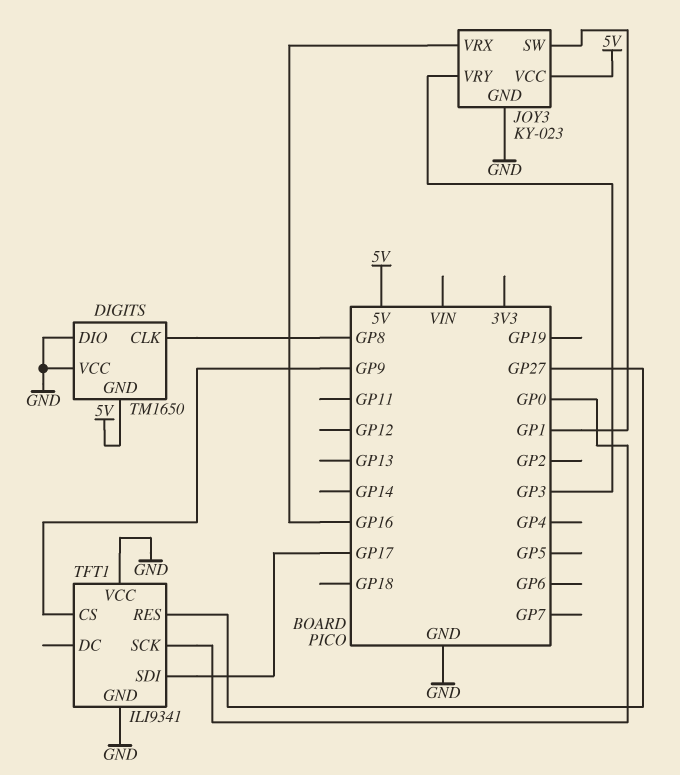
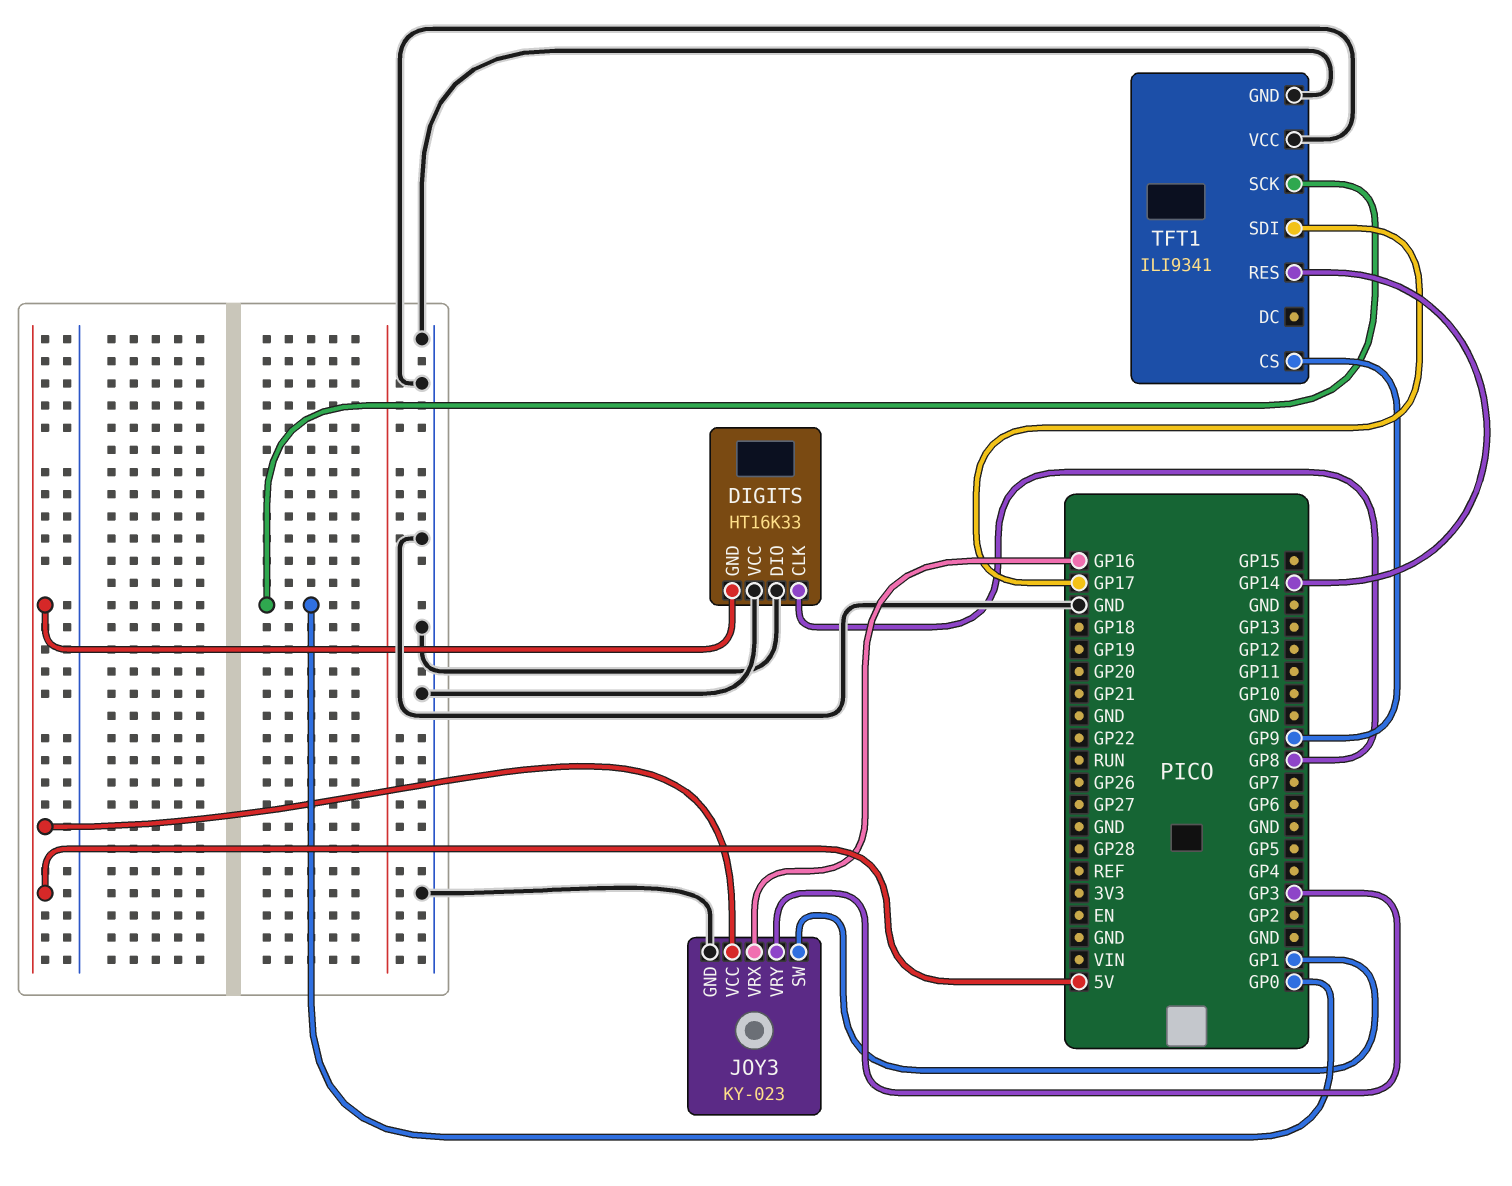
DIGITS: TM1650 -> HT16K33
TFT1 pin RES: GP27 -> GP14

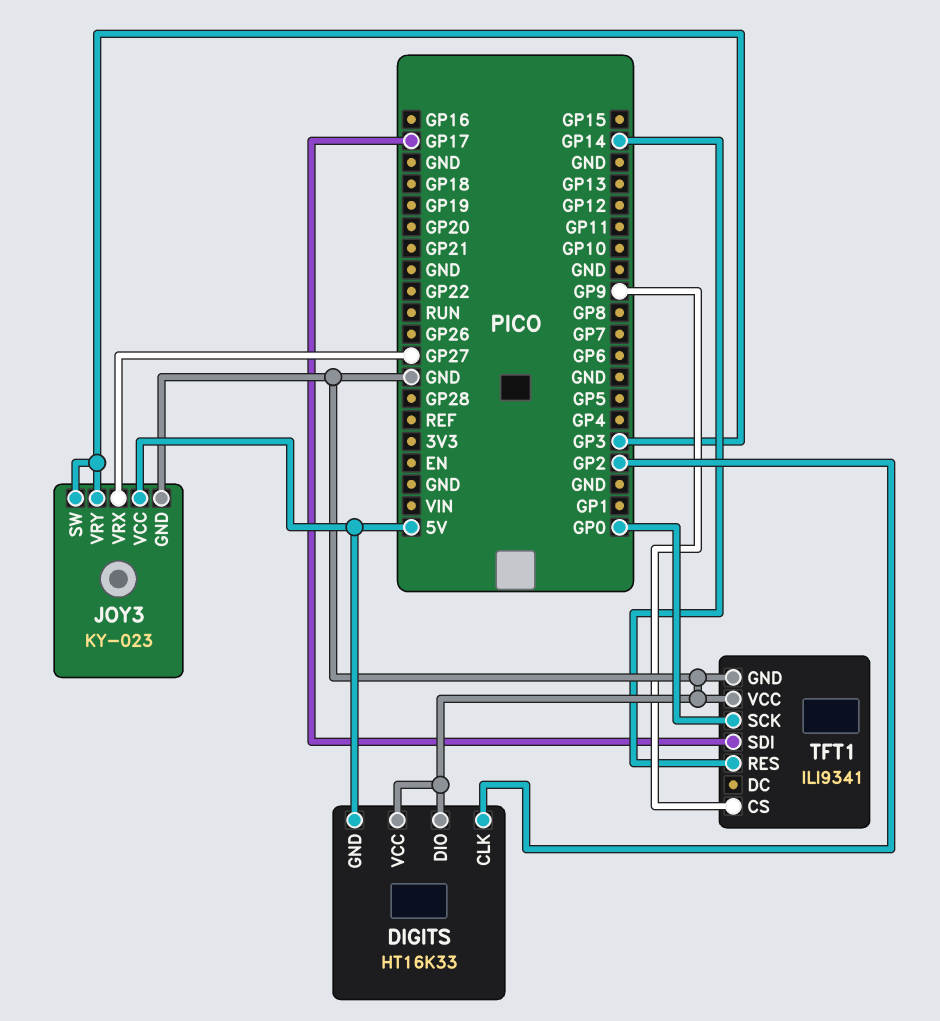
DIGITS pin CLK: GP8 -> GP2
JOY3 pin SW: GP1 -> GP3
JOY3 pin VRX: GP16 -> GP27

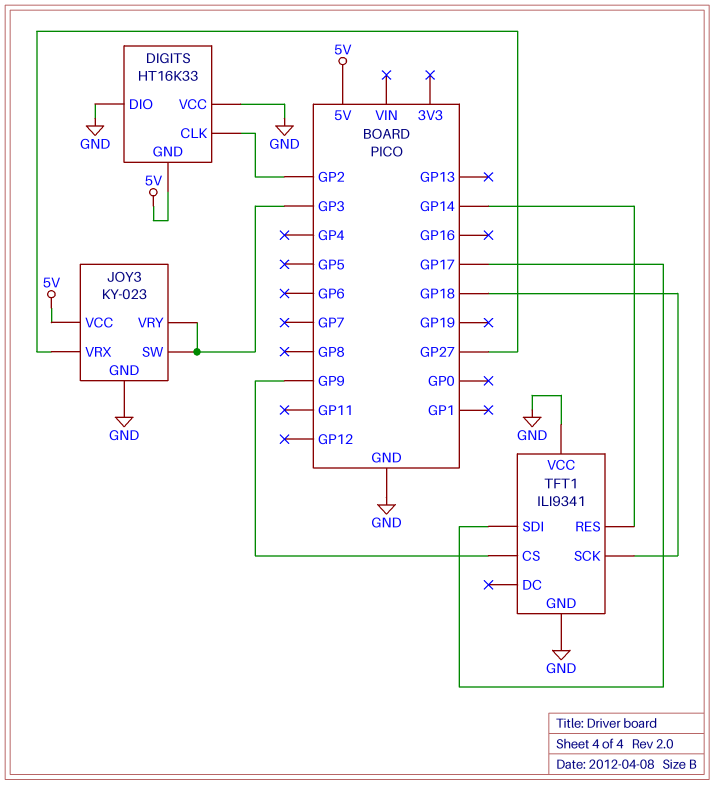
TFT1 pin SCK: GP0 -> GP18

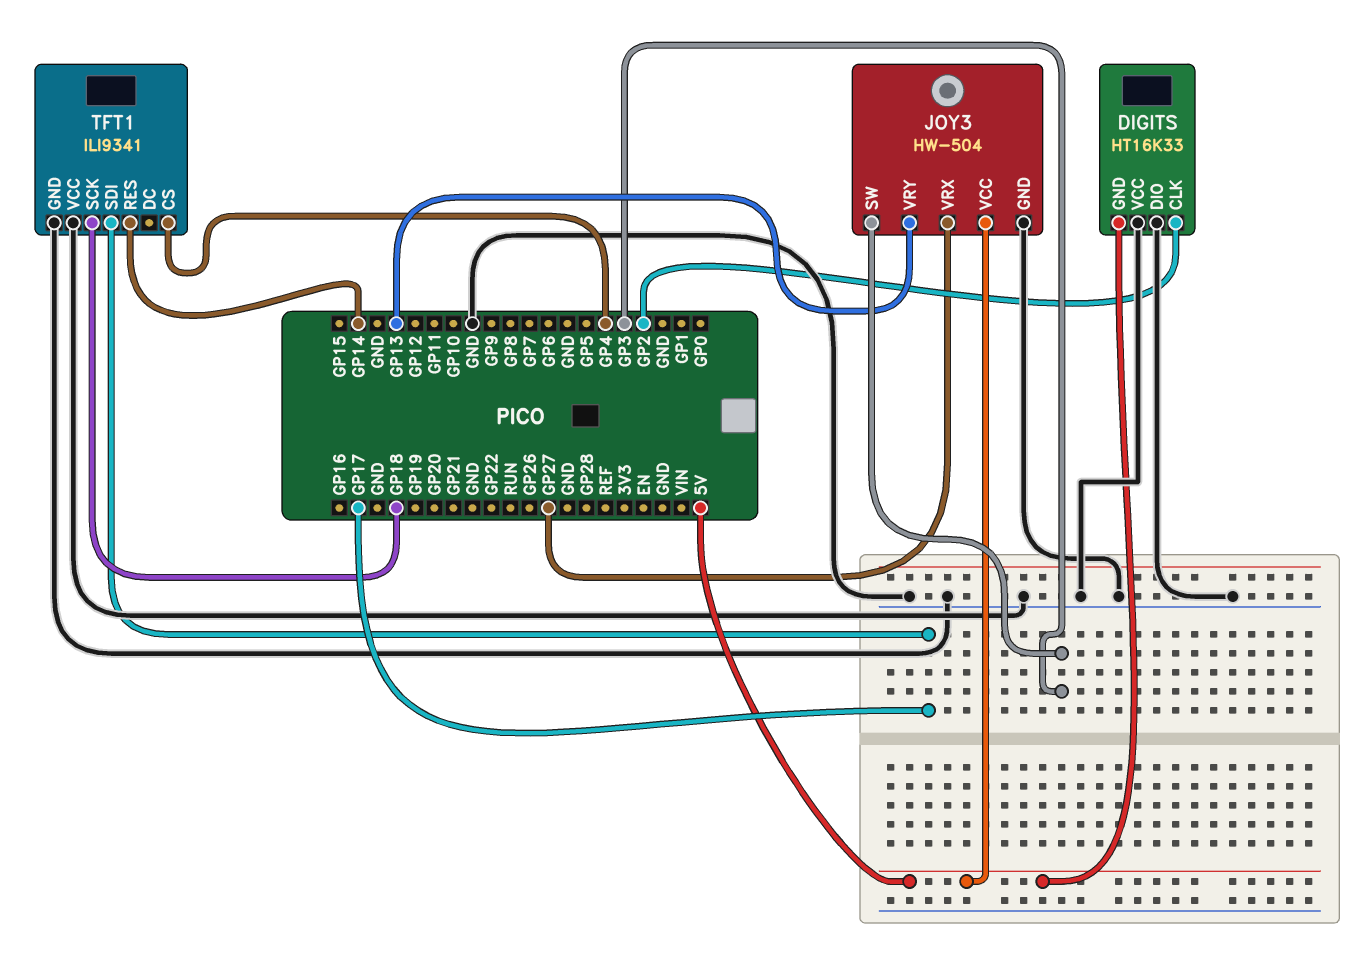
JOY3: KY-023 -> HW-504
JOY3 pin VRY: GP3 -> GP13
TFT1 pin CS: GP9 -> GP4

